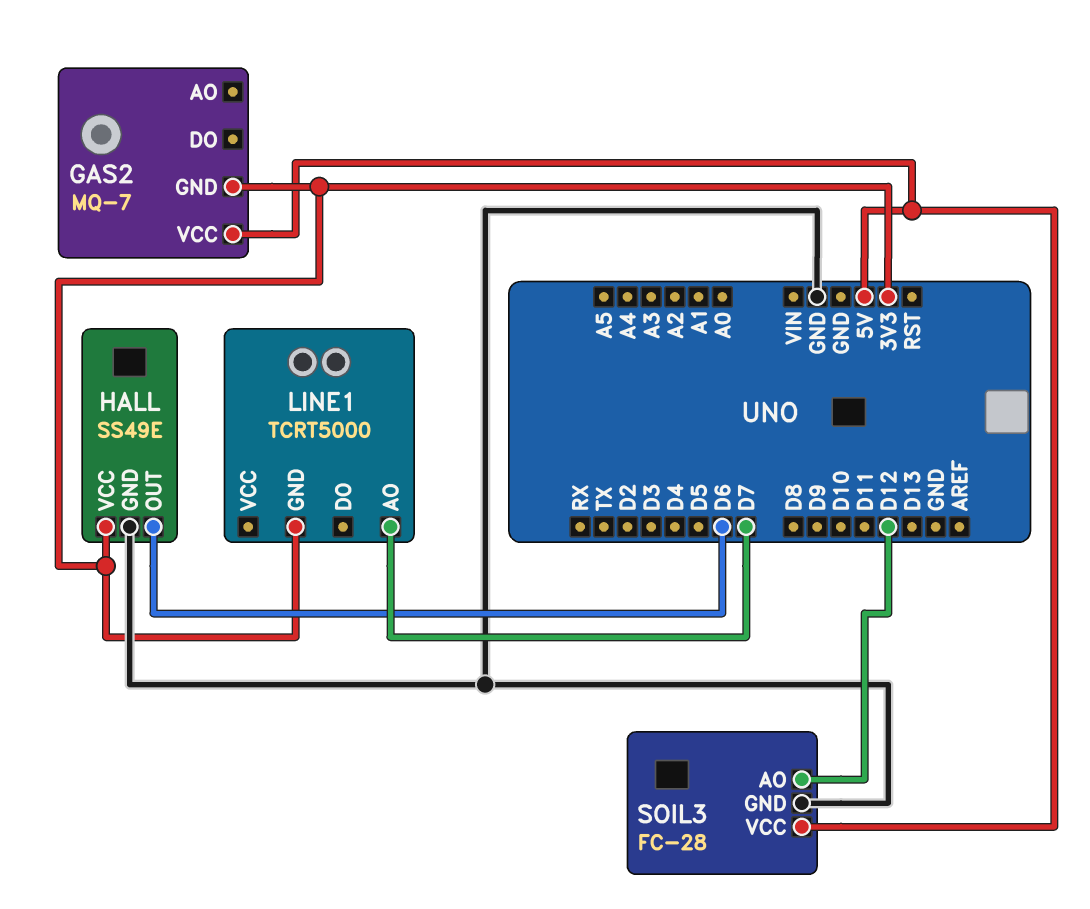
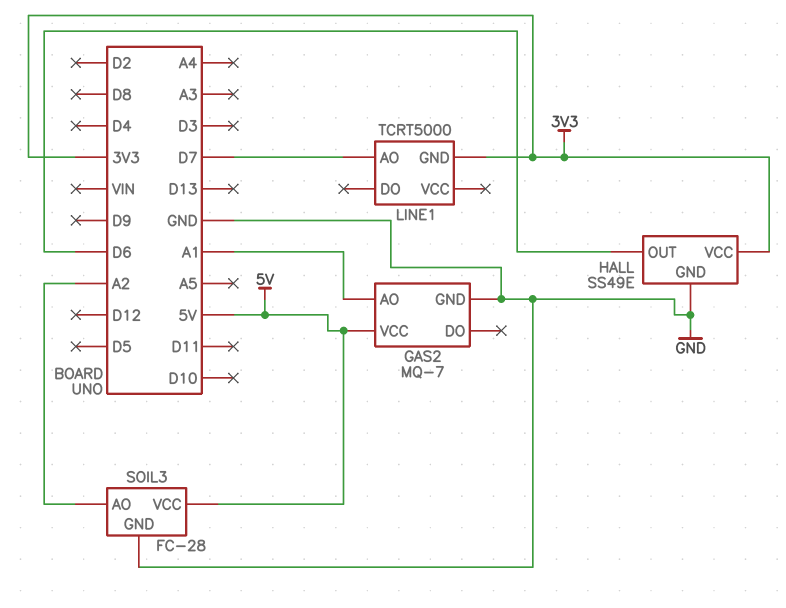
GAS2 pin AO: none -> A1
GAS2 pin GND: 3V3 -> GND
SOIL3 pin AO: D12 -> A2

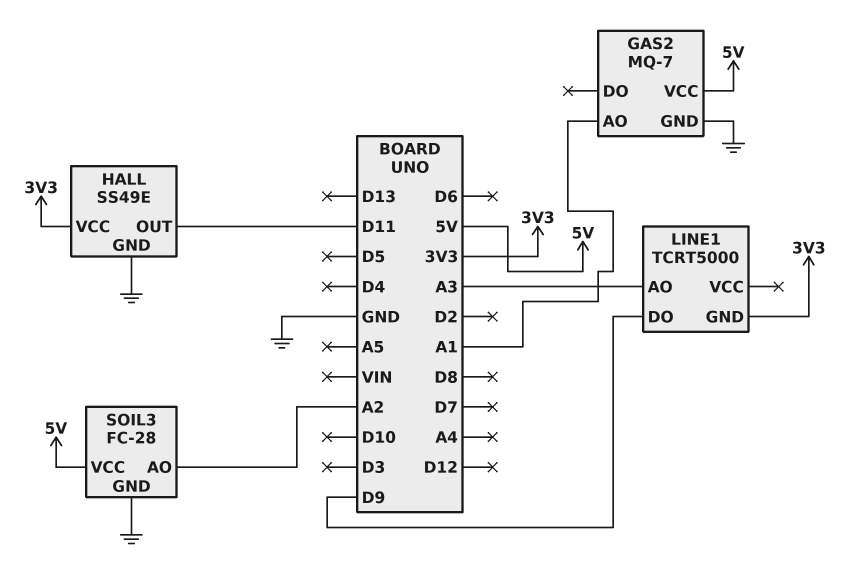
HALL pin OUT: D6 -> D11
LINE1 pin AO: D7 -> A3
LINE1 pin DO: none -> D9

